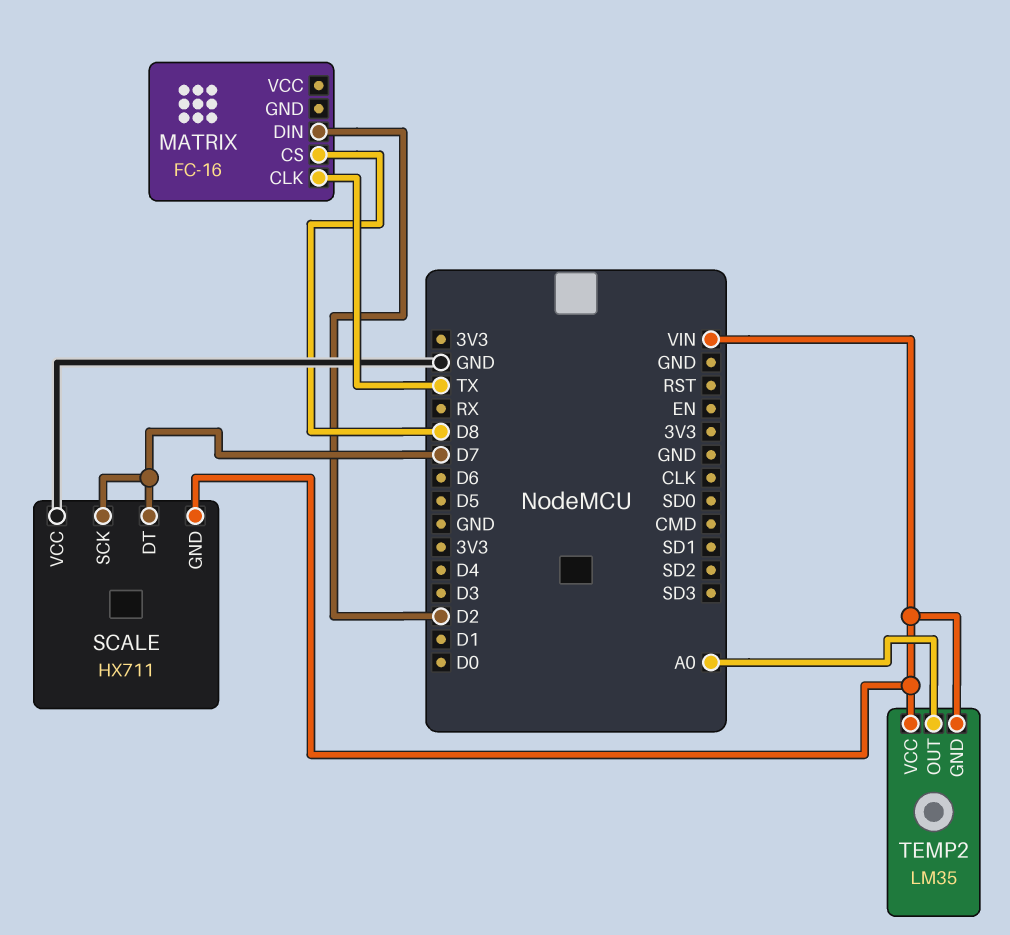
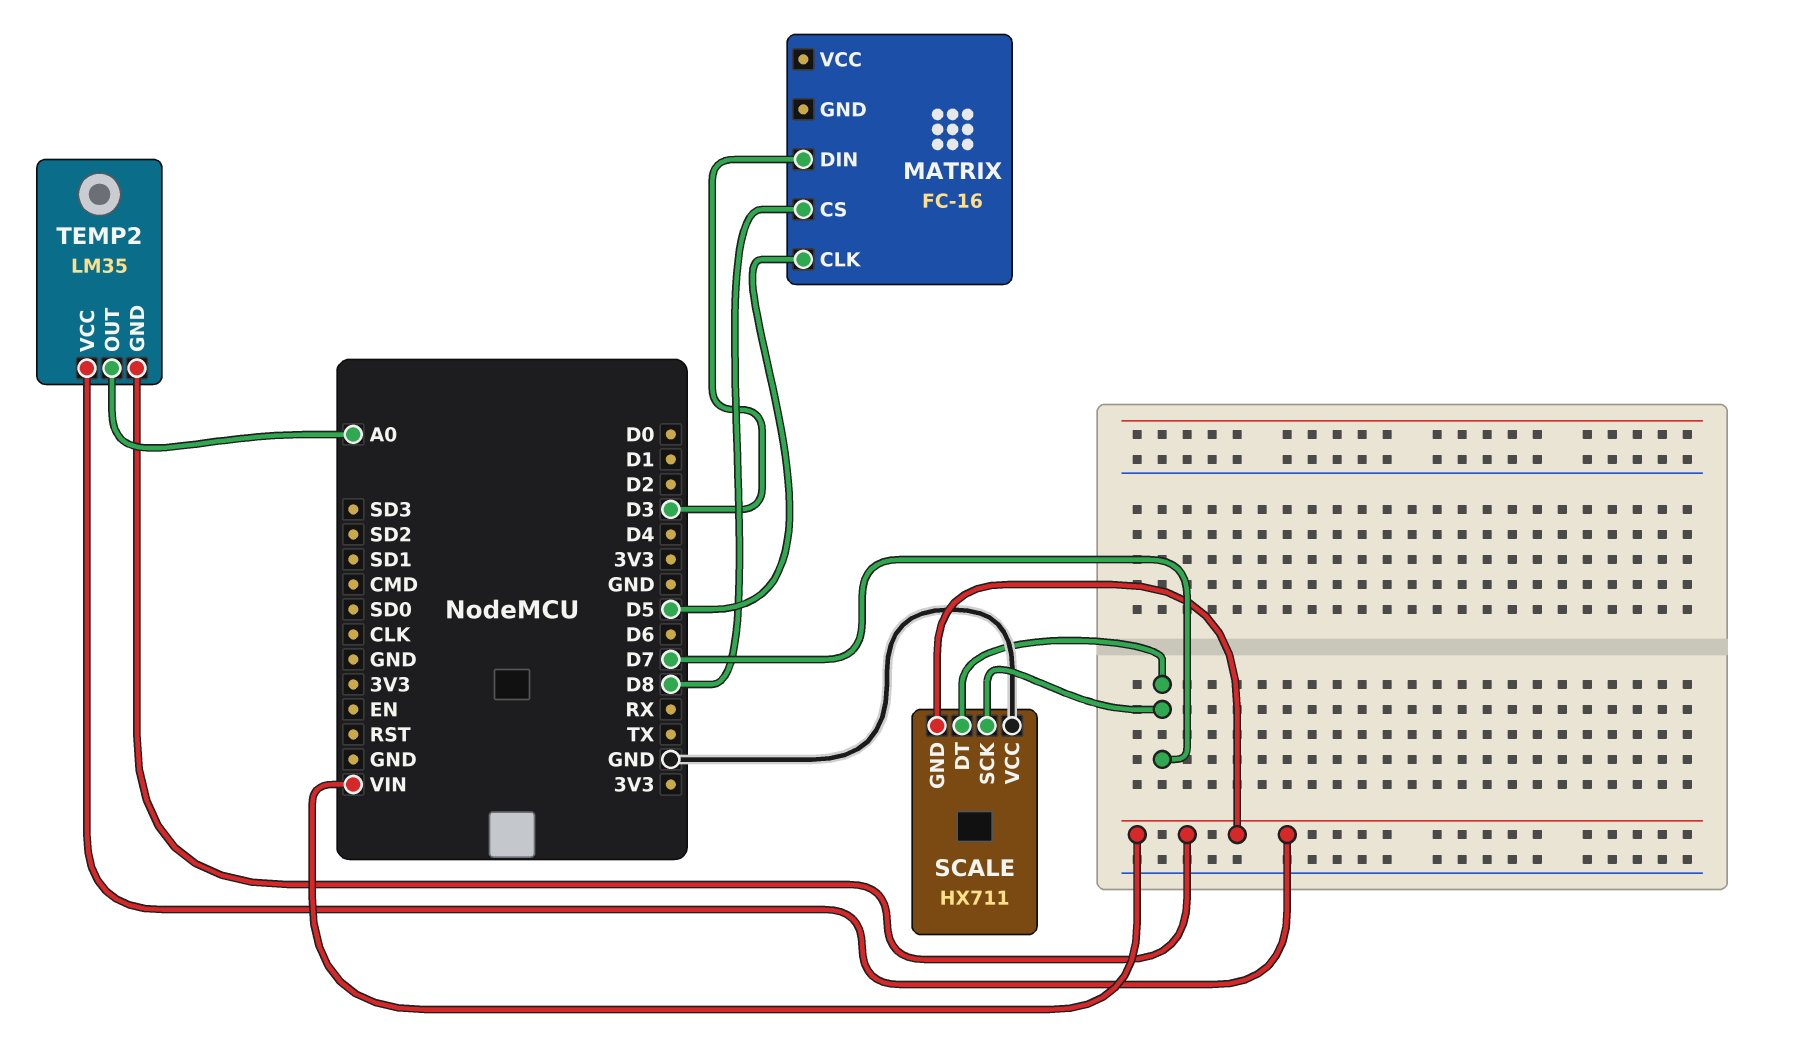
MATRIX pin CLK: TX -> D5
MATRIX pin DIN: D2 -> D3

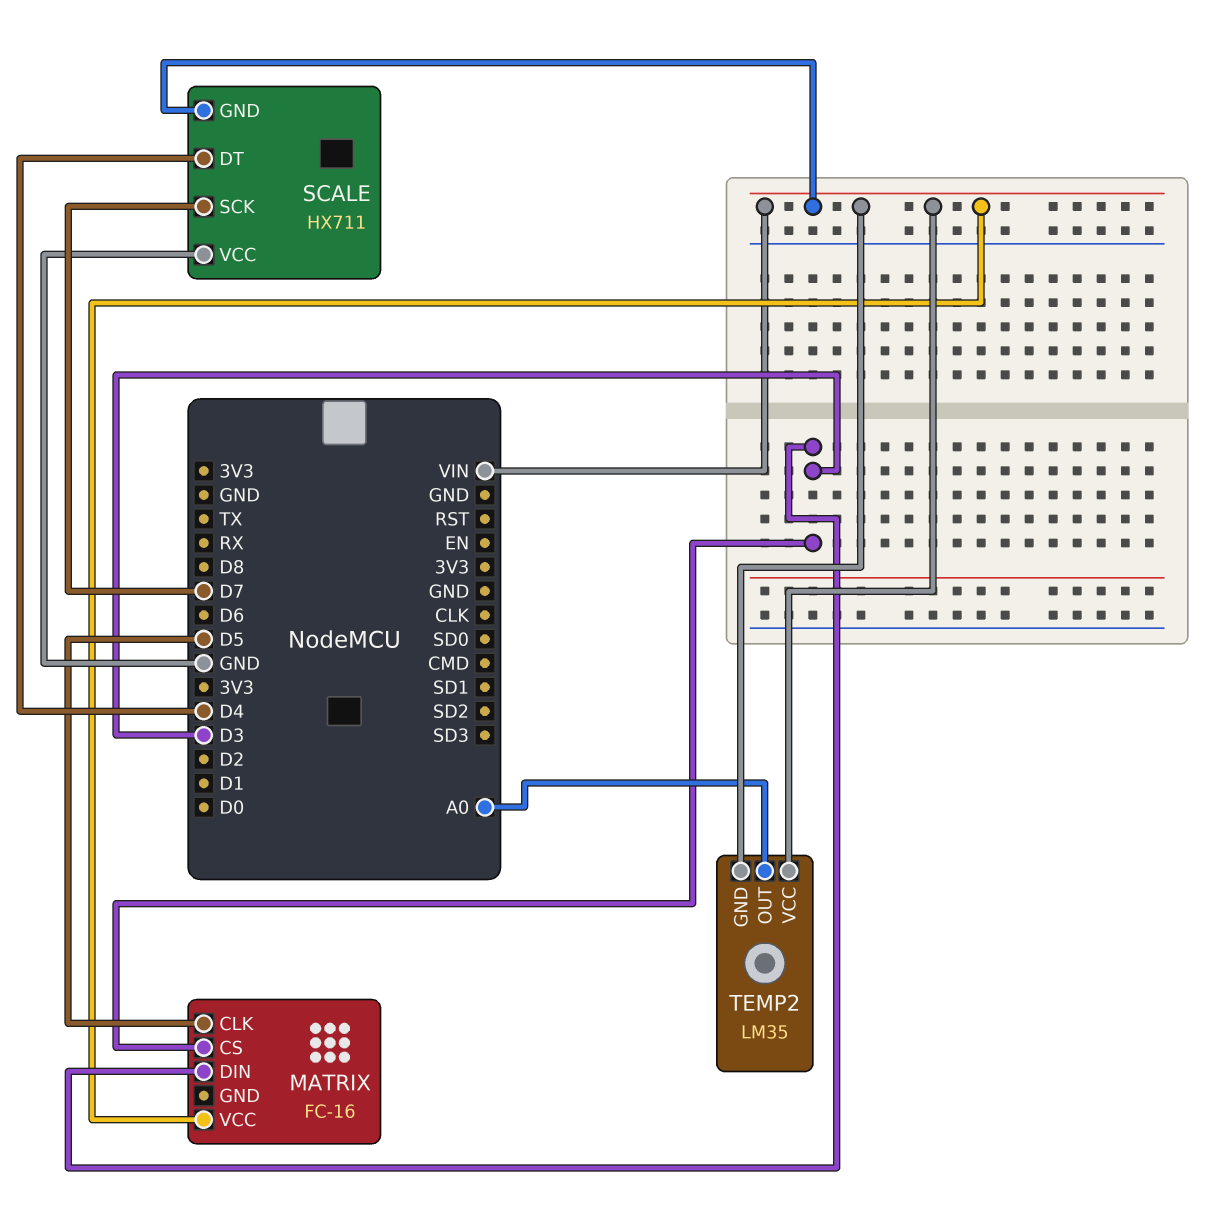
MATRIX pin CS: D8 -> D3
MATRIX pin VCC: none -> VIN
SCALE pin DT: D7 -> D4

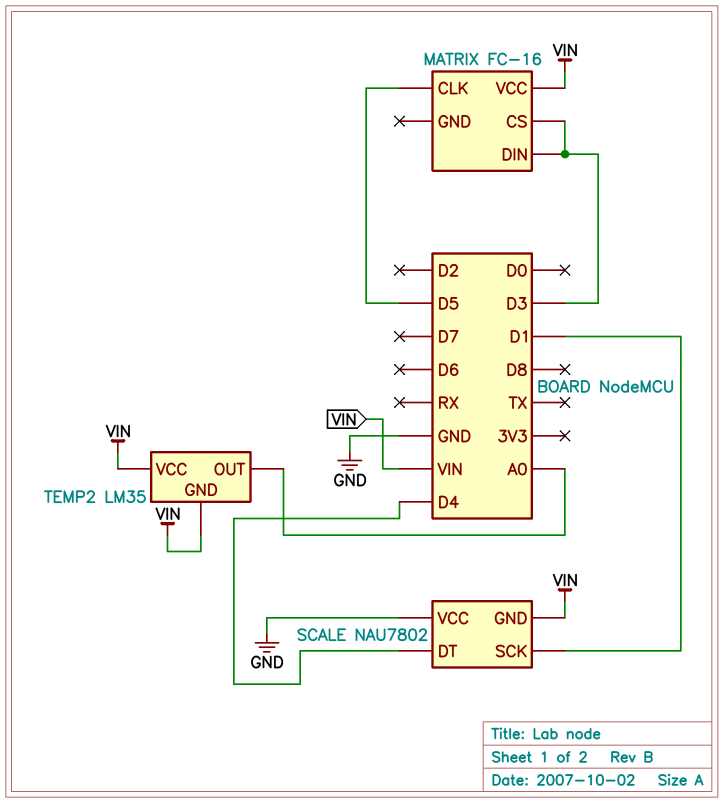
SCALE: HX711 -> NAU7802
SCALE pin SCK: D7 -> D1

